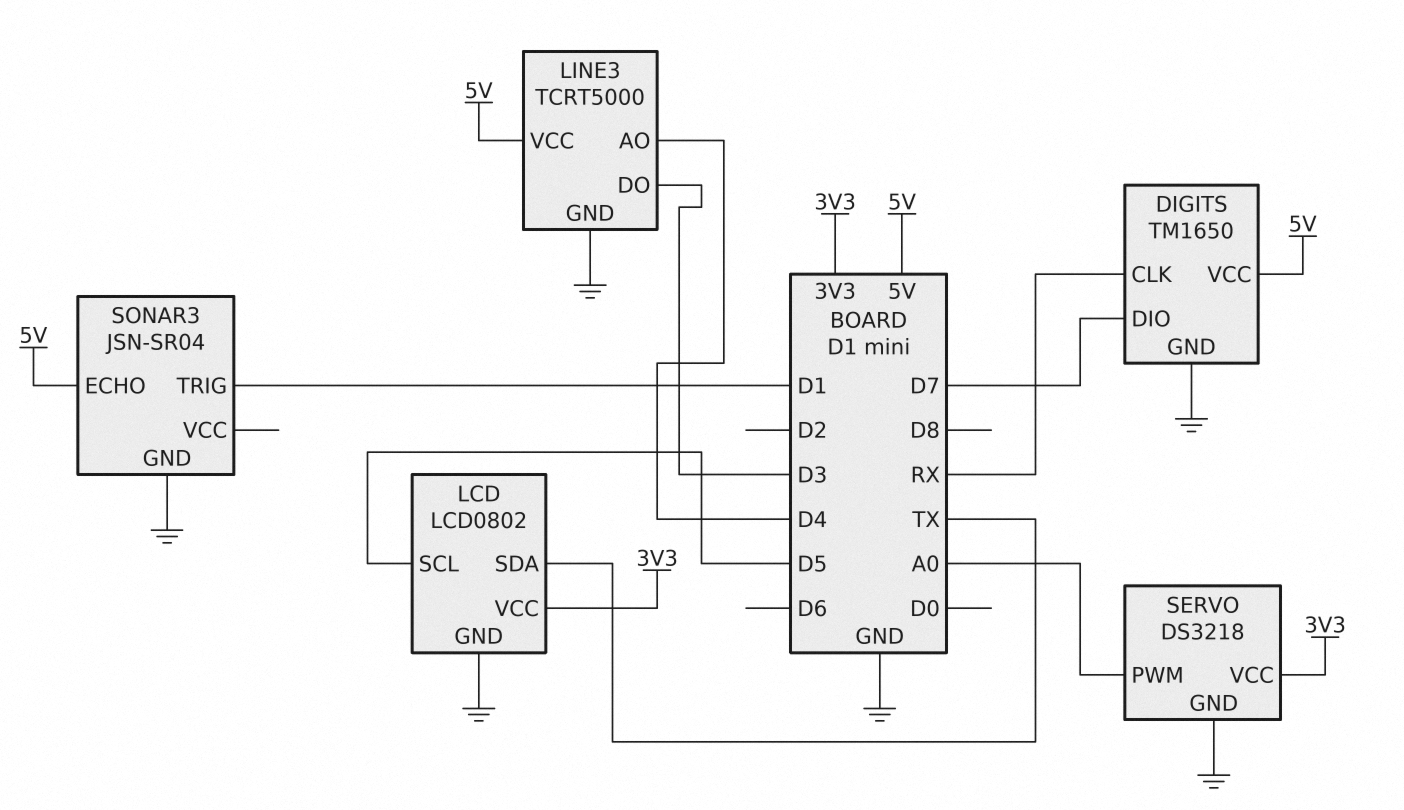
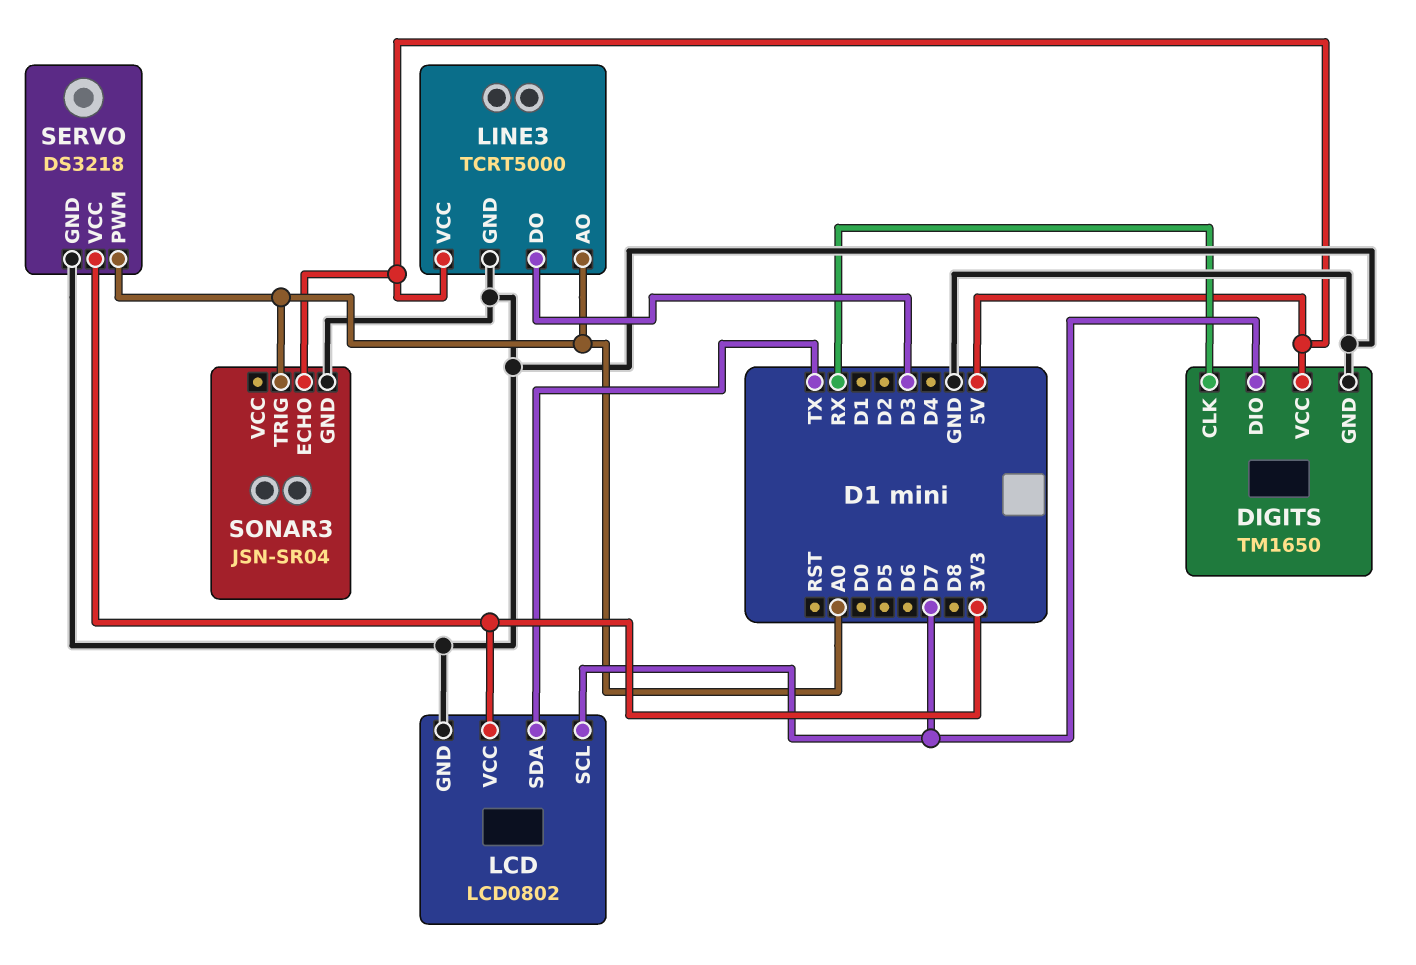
LCD pin SCL: D5 -> D7
LINE3 pin AO: D4 -> A0
SONAR3 pin TRIG: D1 -> A0

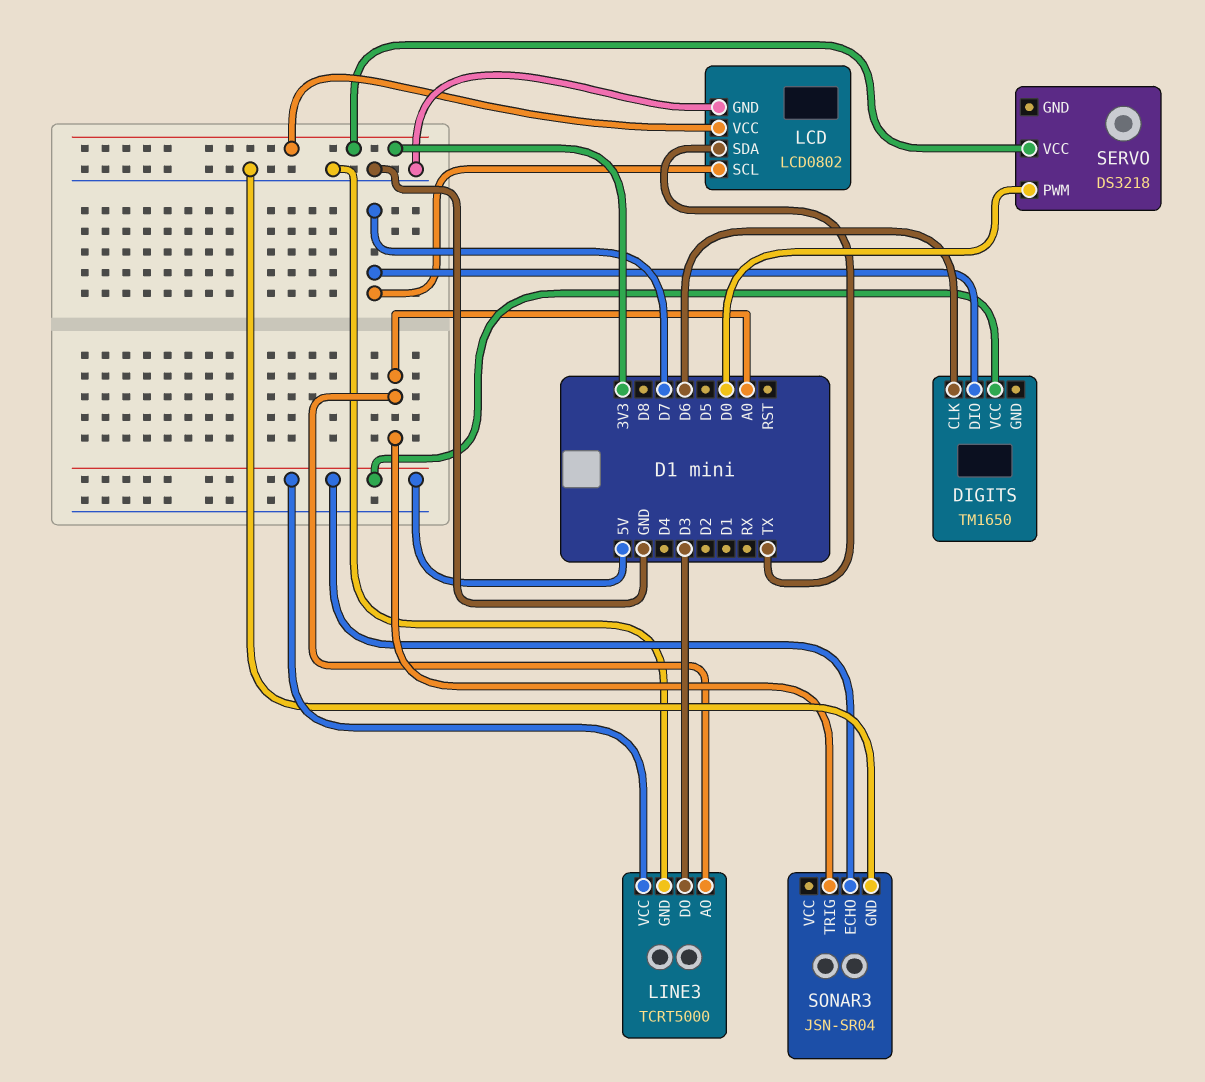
DIGITS pin CLK: RX -> D6
DIGITS pin GND: GND -> none
SERVO pin GND: GND -> none
SERVO pin PWM: A0 -> D0

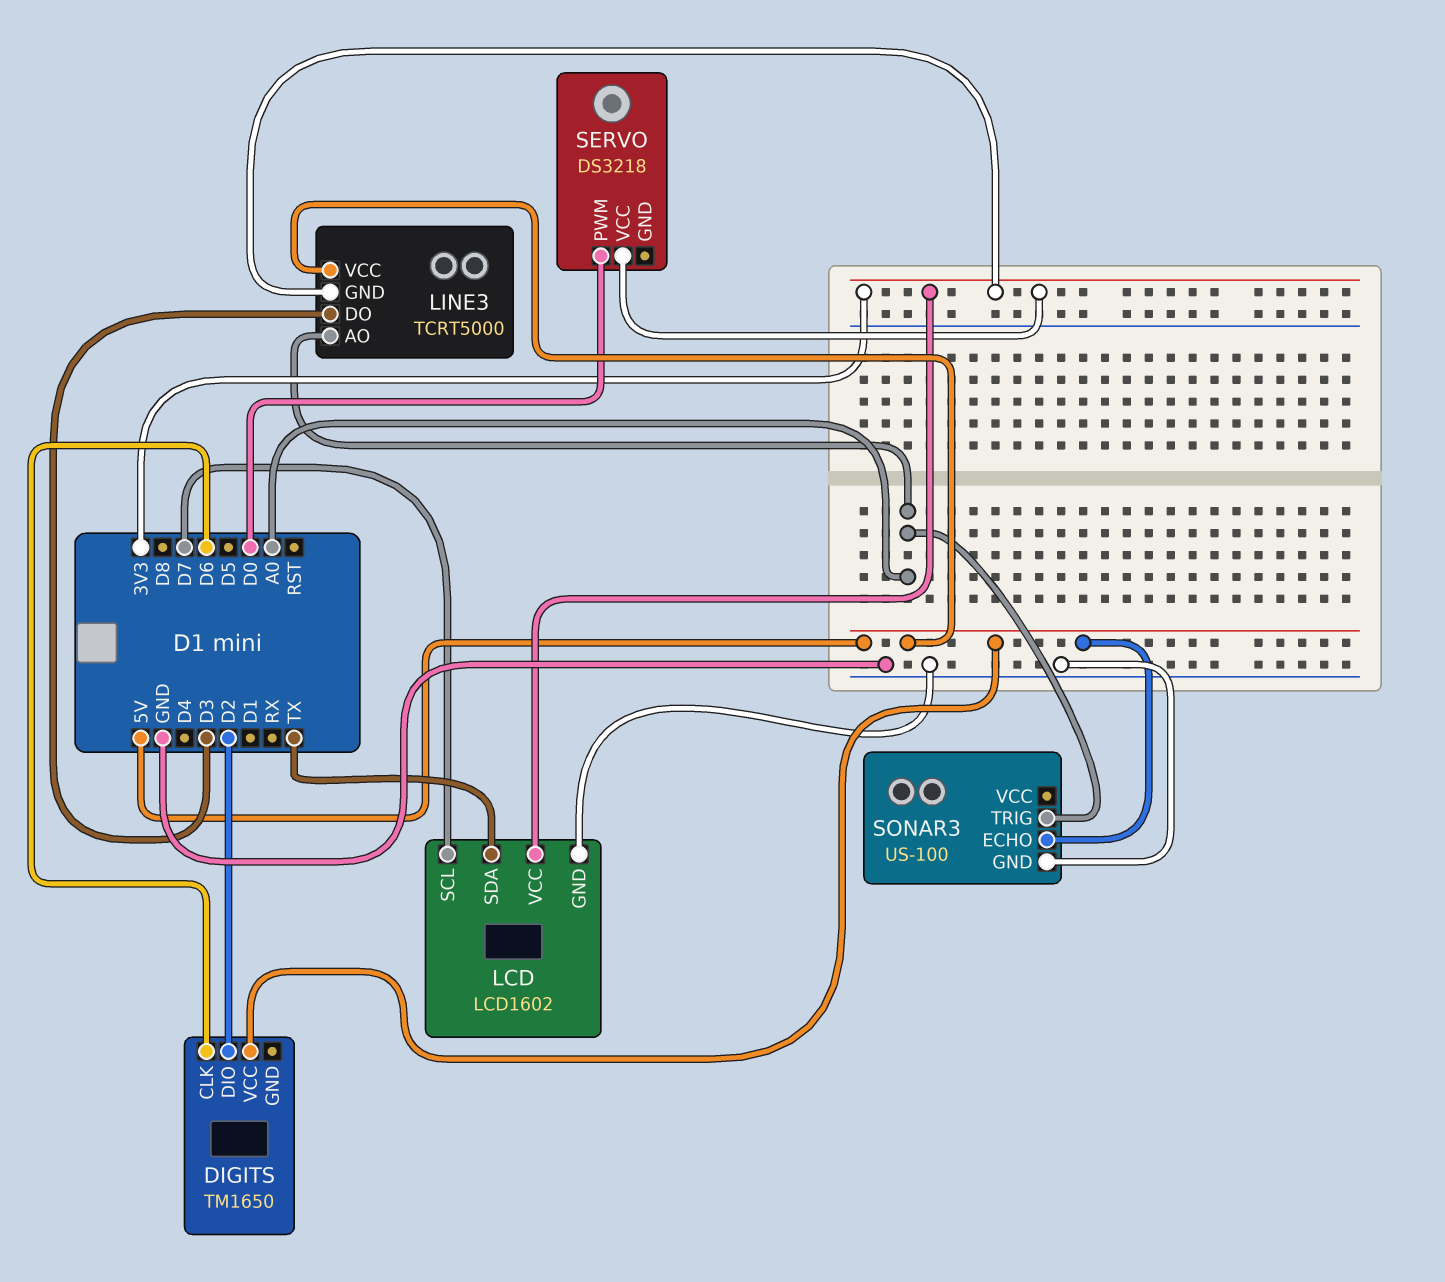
DIGITS pin DIO: D7 -> D2
LCD: LCD0802 -> LCD1602
LINE3 pin GND: GND -> 3V3
SONAR3: JSN-SR04 -> US-100

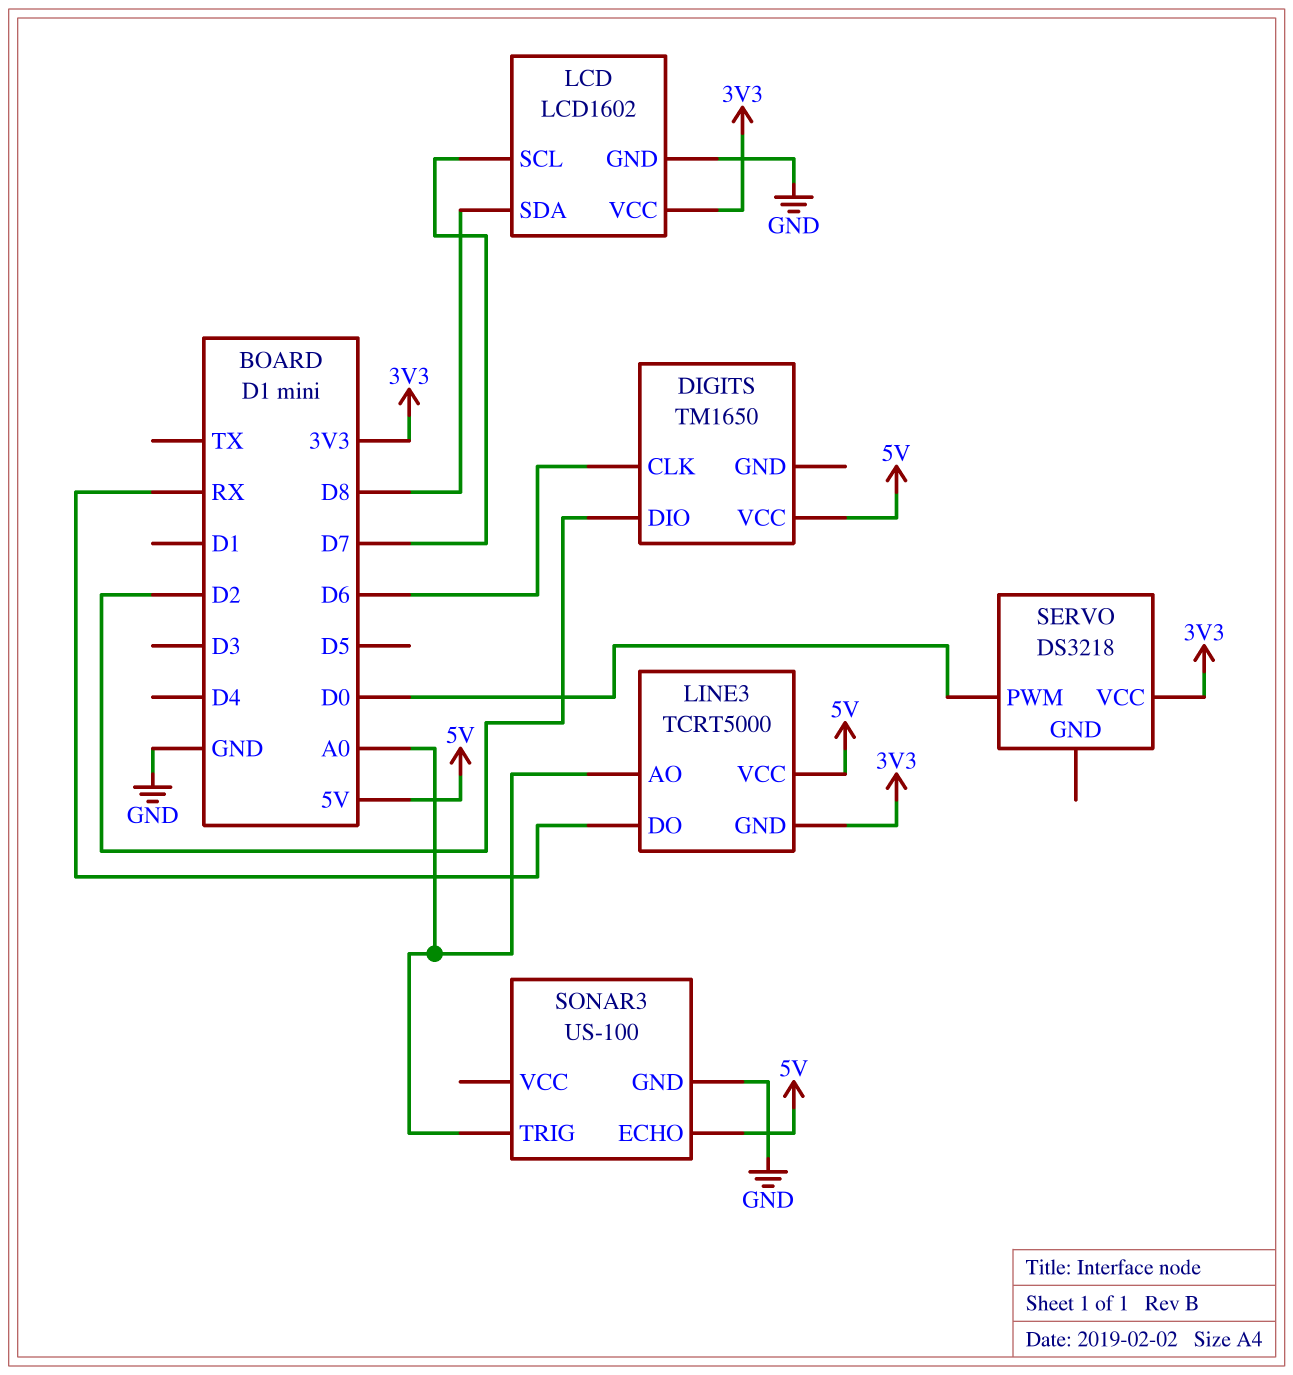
LCD pin SDA: TX -> D8
LINE3 pin DO: D3 -> RX

